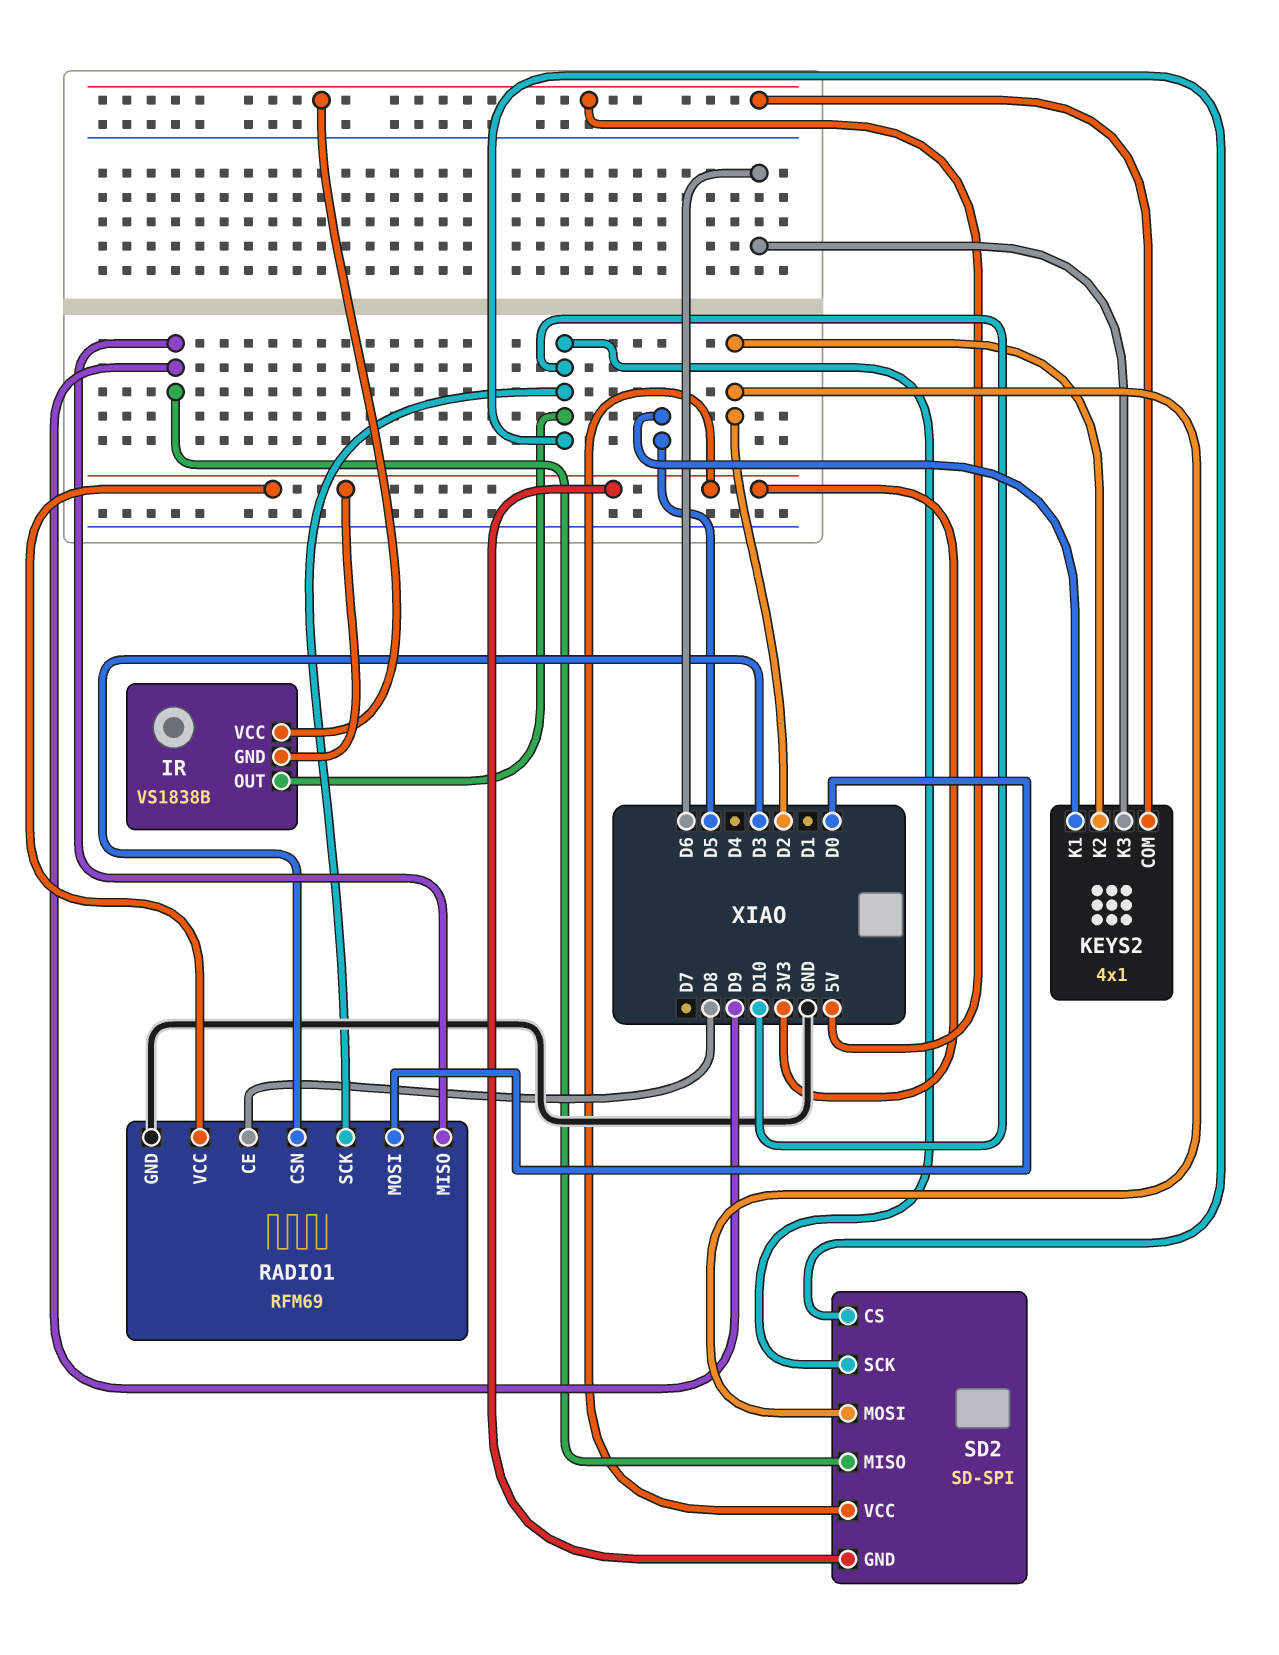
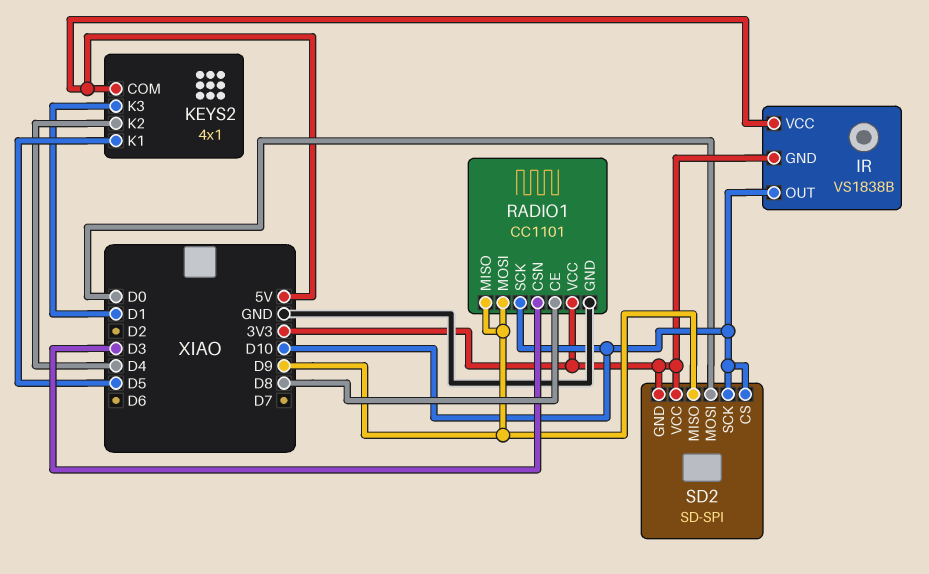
KEYS2 pin K2: D2 -> D4
KEYS2 pin K3: D6 -> D1
RADIO1: RFM69 -> CC1101
RADIO1 pin MOSI: D0 -> D9
SD2 pin MOSI: D2 -> D0

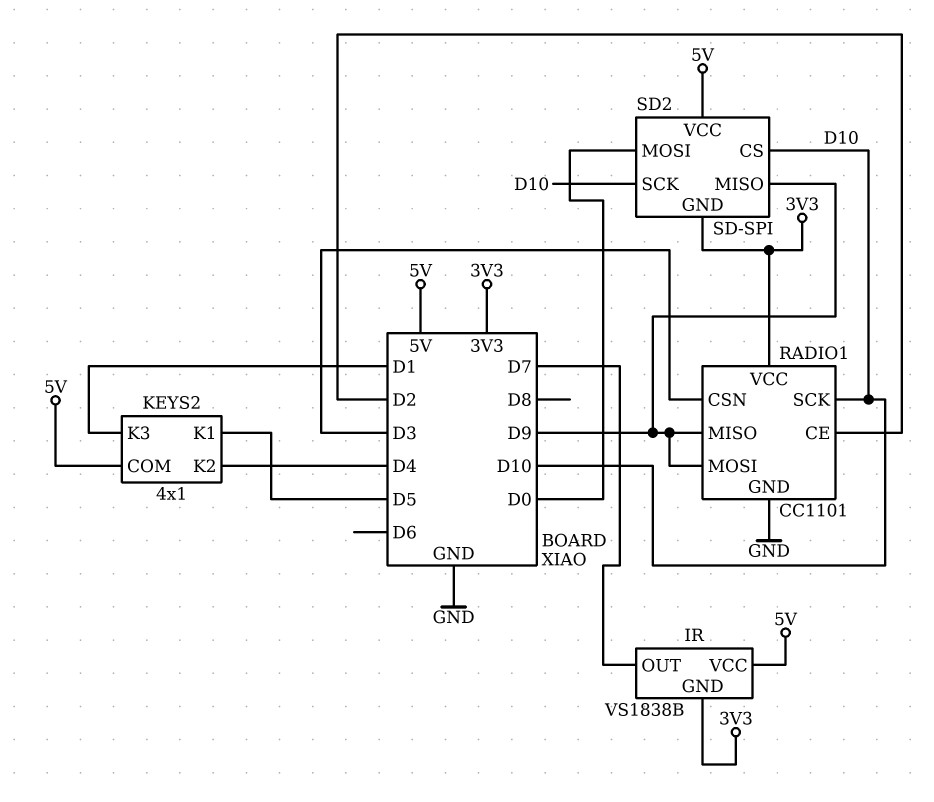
IR pin OUT: D10 -> D7
RADIO1 pin CE: D8 -> D2
SD2 pin VCC: 3V3 -> 5V

